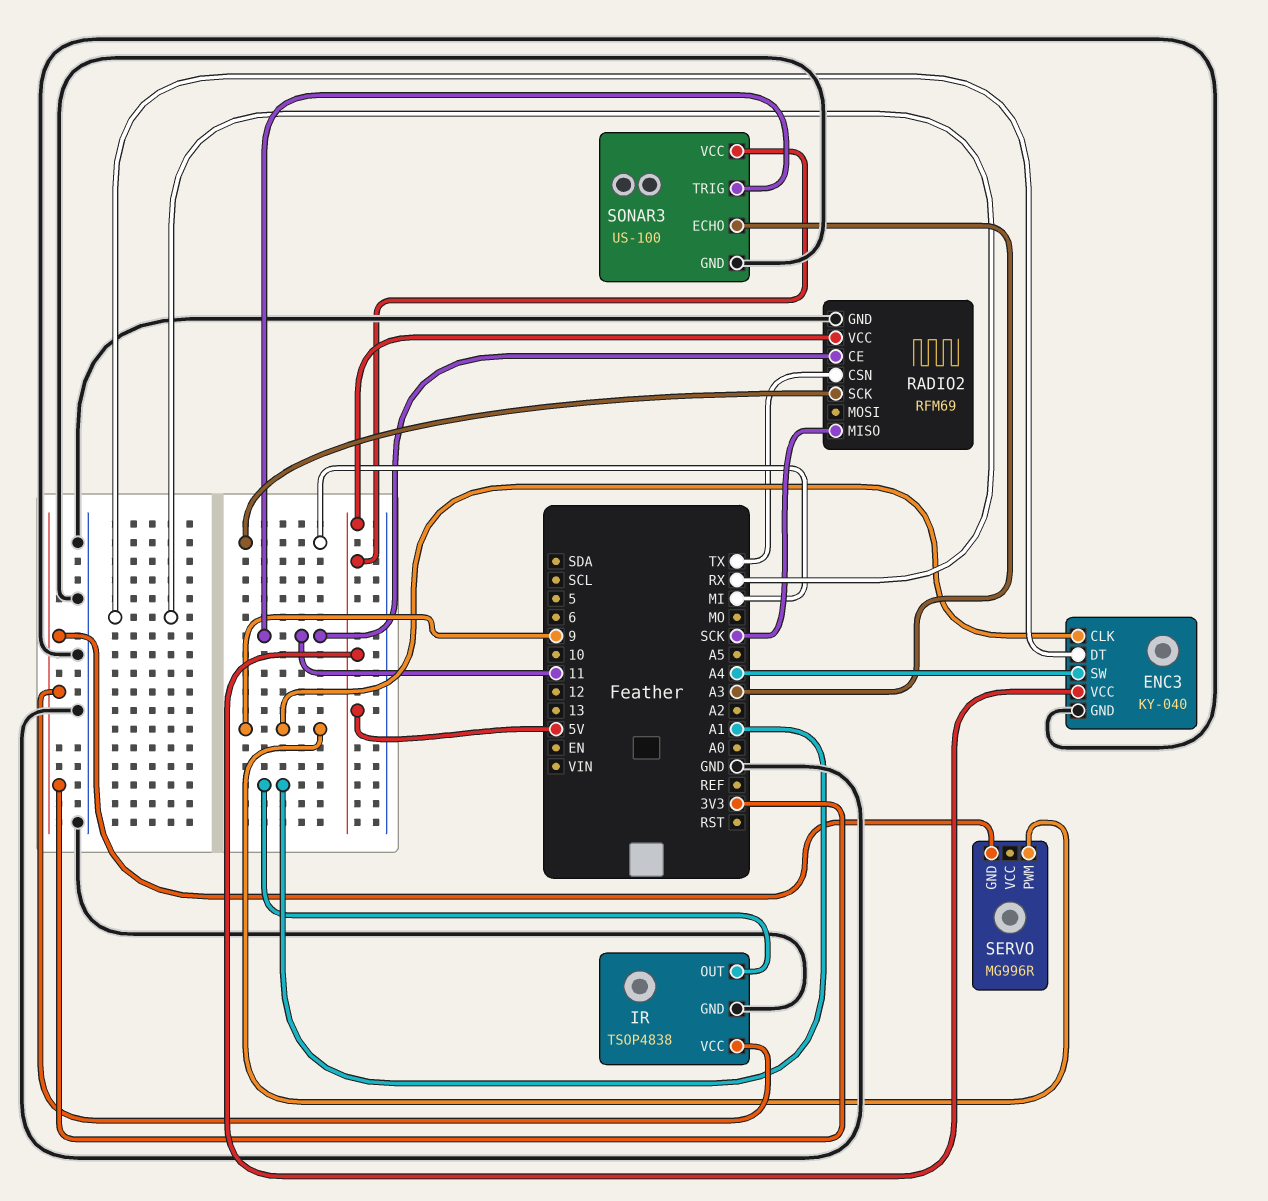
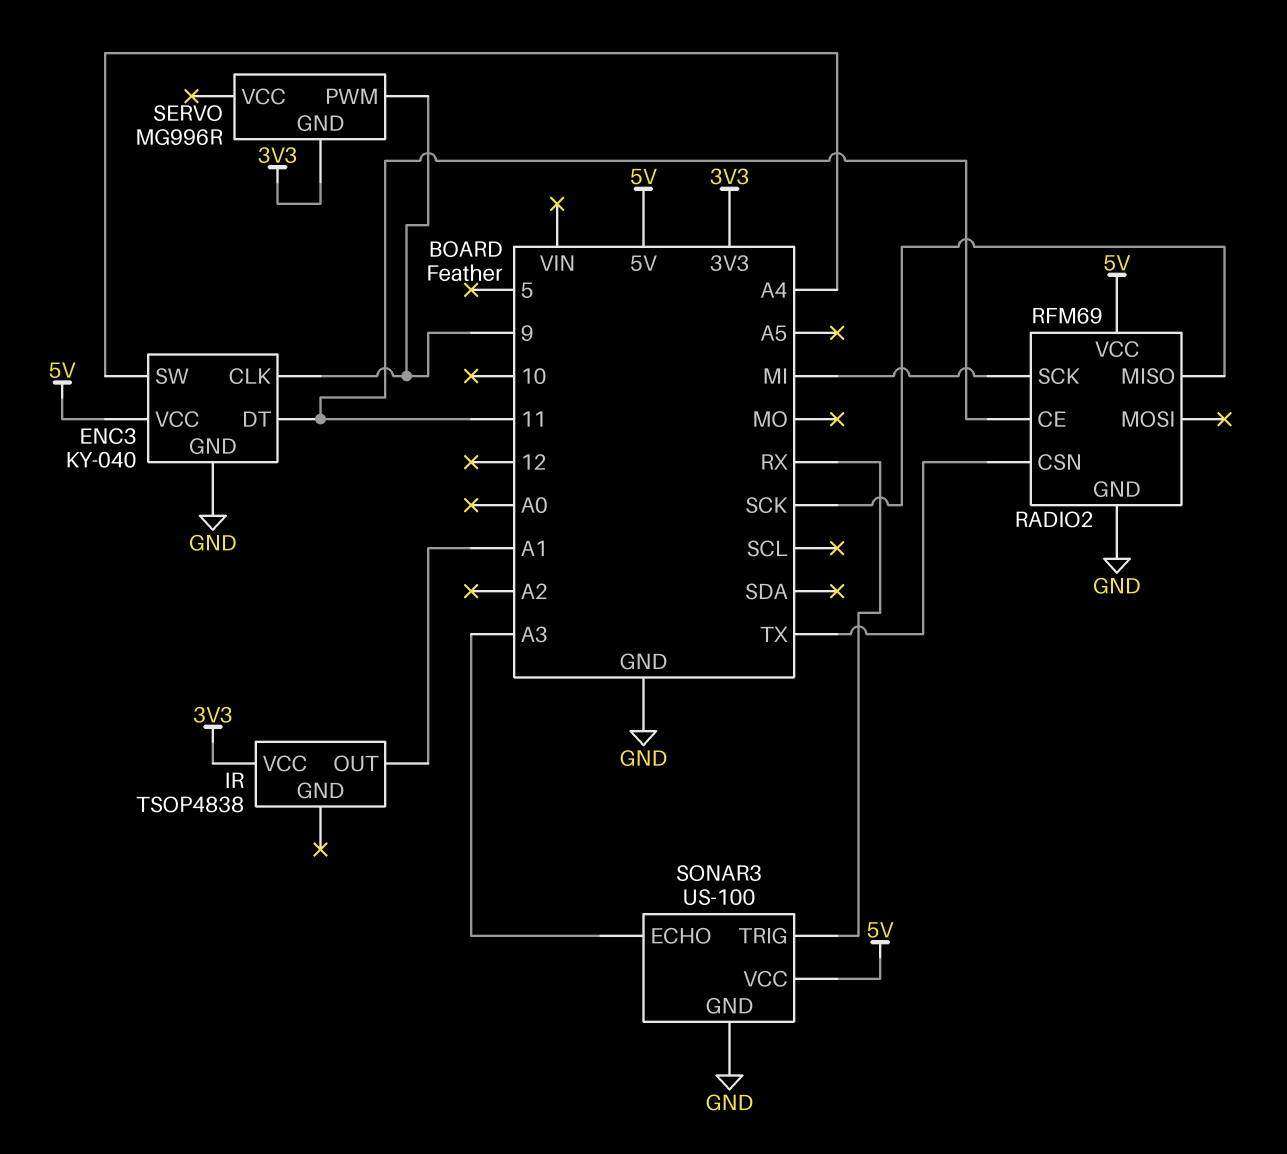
ENC3 pin DT: RX -> 11
IR pin GND: GND -> none
SONAR3 pin TRIG: 11 -> RX

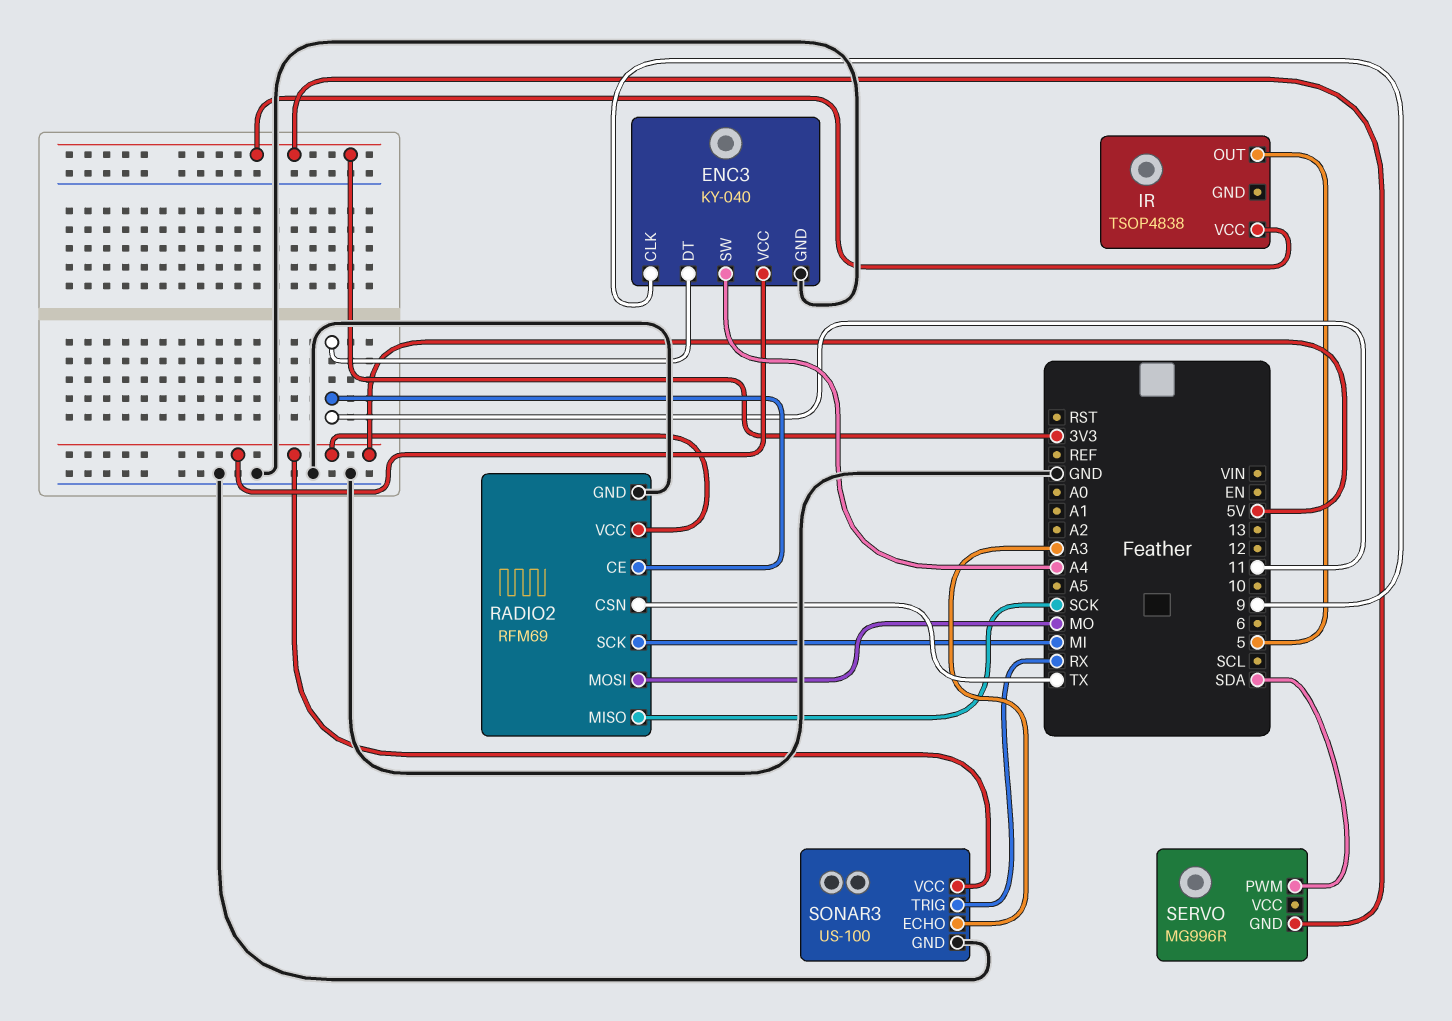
IR pin OUT: A1 -> 5
RADIO2 pin MOSI: none -> MO
SERVO pin PWM: 9 -> SDA

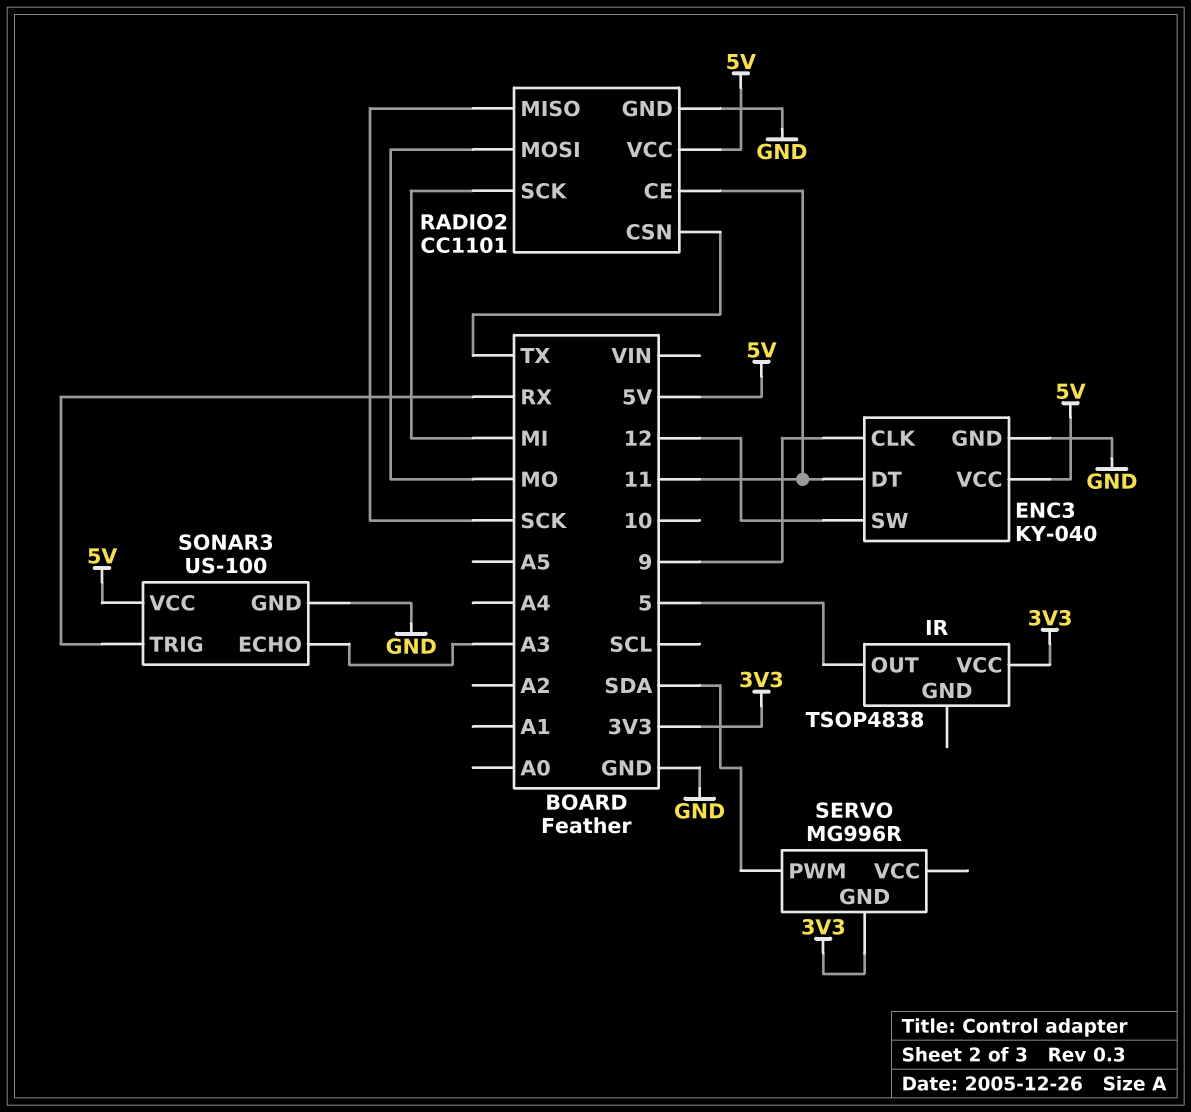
ENC3 pin SW: A4 -> 12
RADIO2: RFM69 -> CC1101

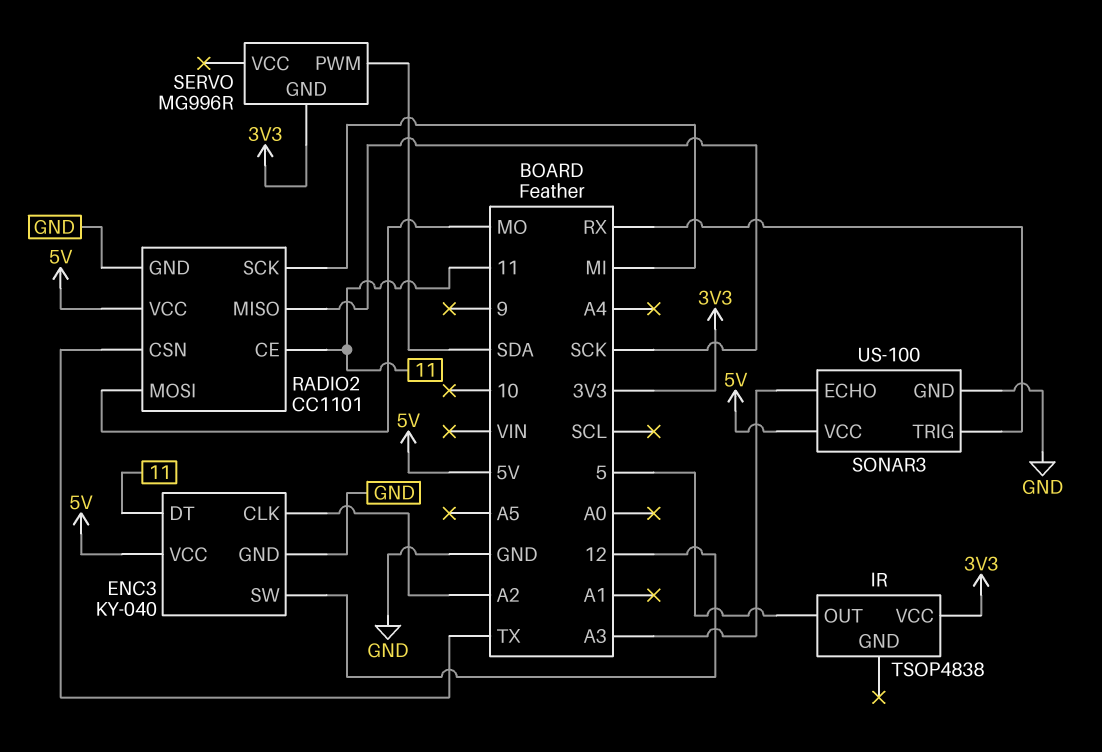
ENC3 pin CLK: 9 -> A2

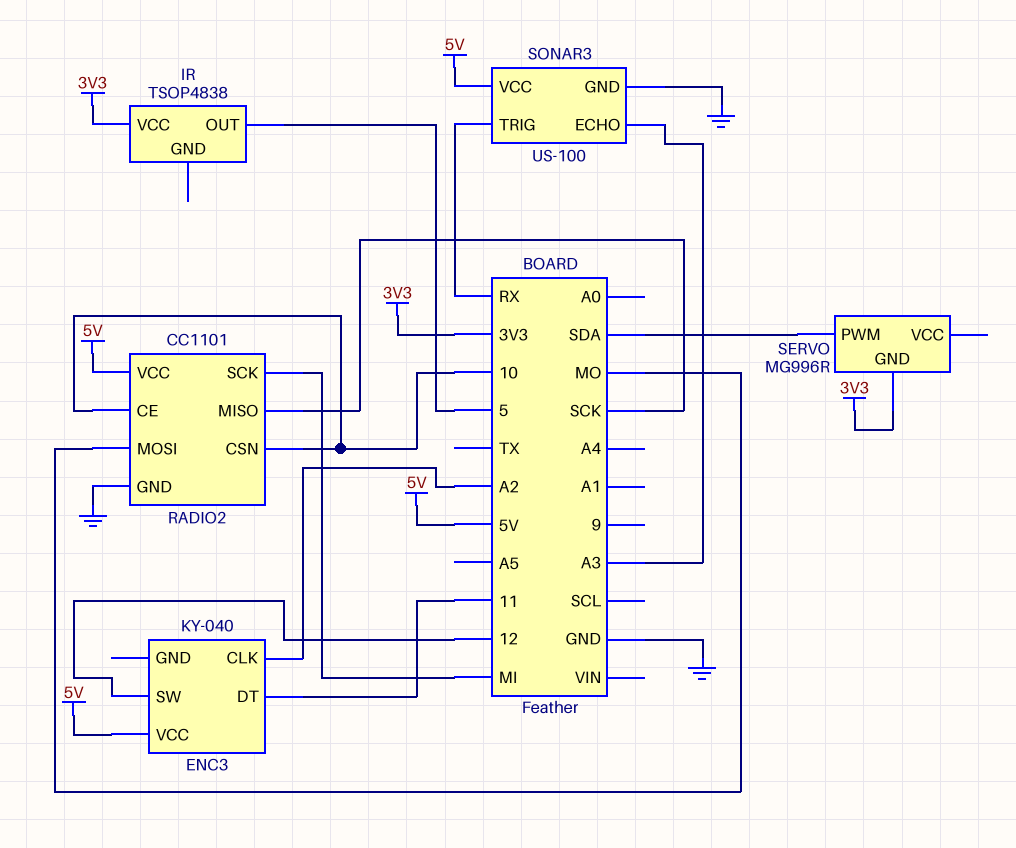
ENC3 pin GND: GND -> none
RADIO2 pin CE: 11 -> 10
RADIO2 pin CSN: TX -> 10

